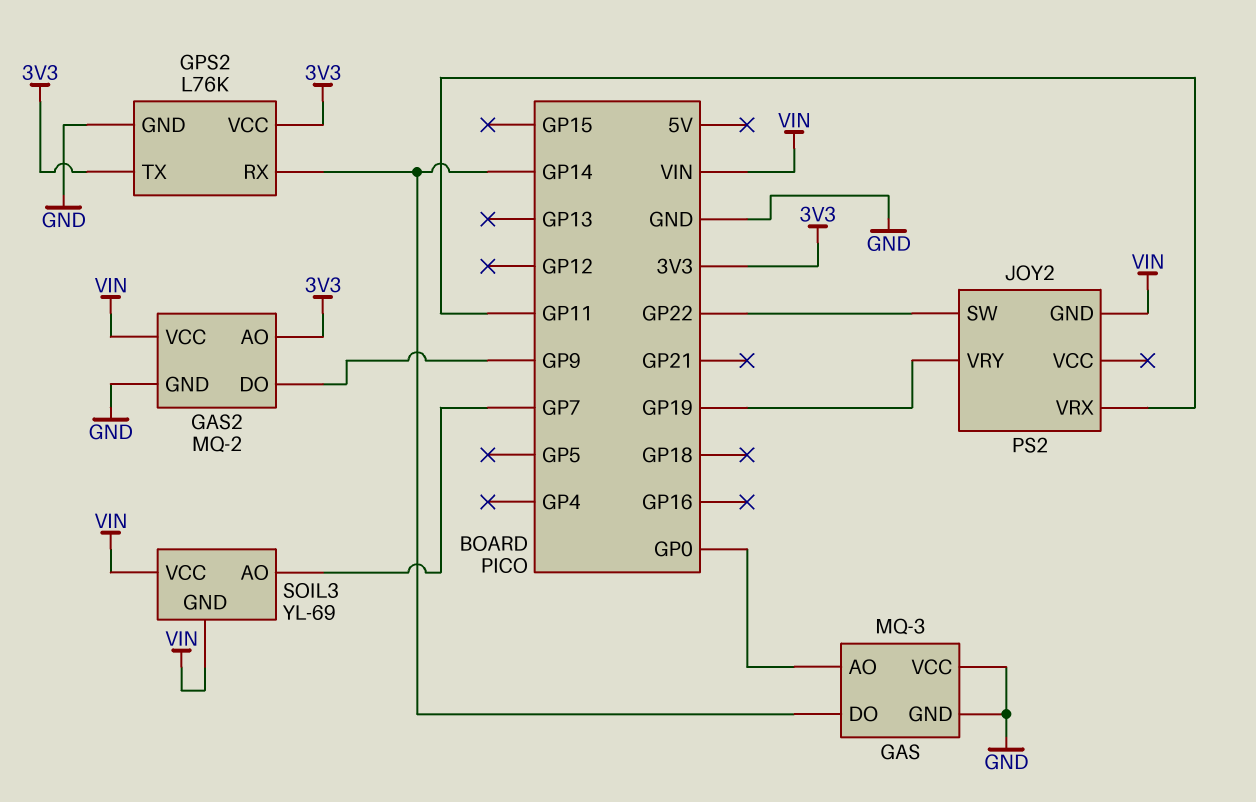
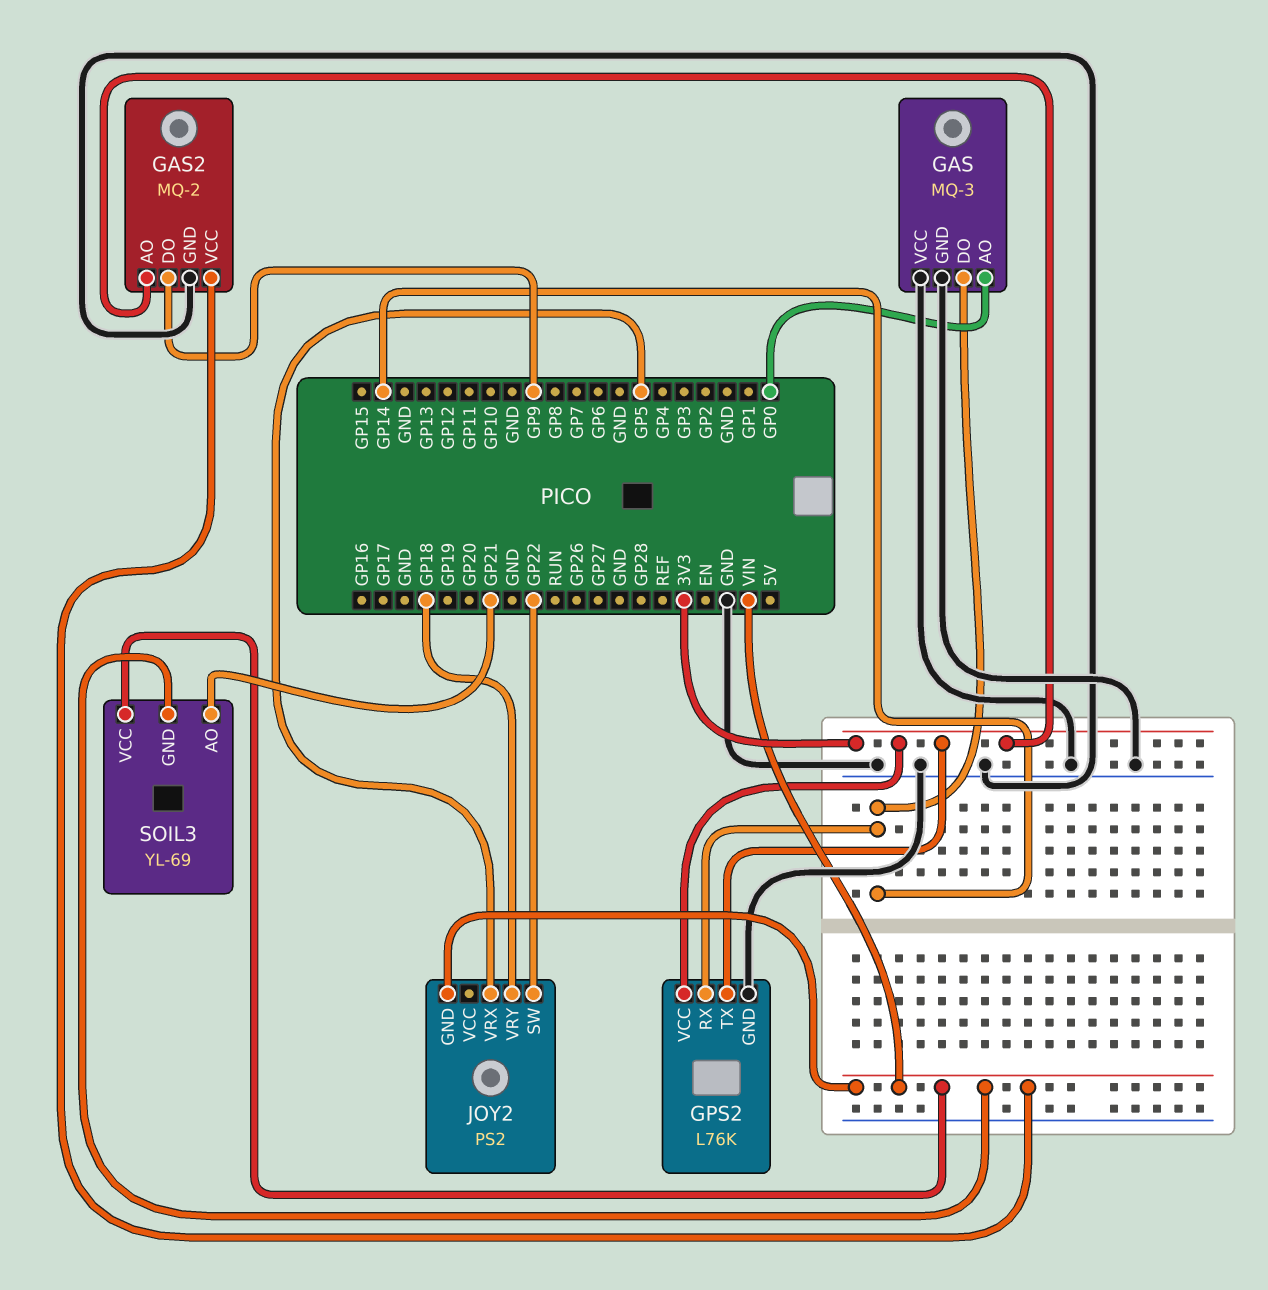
JOY2 pin VRX: GP11 -> GP5
JOY2 pin VRY: GP19 -> GP18
SOIL3 pin AO: GP7 -> GP21

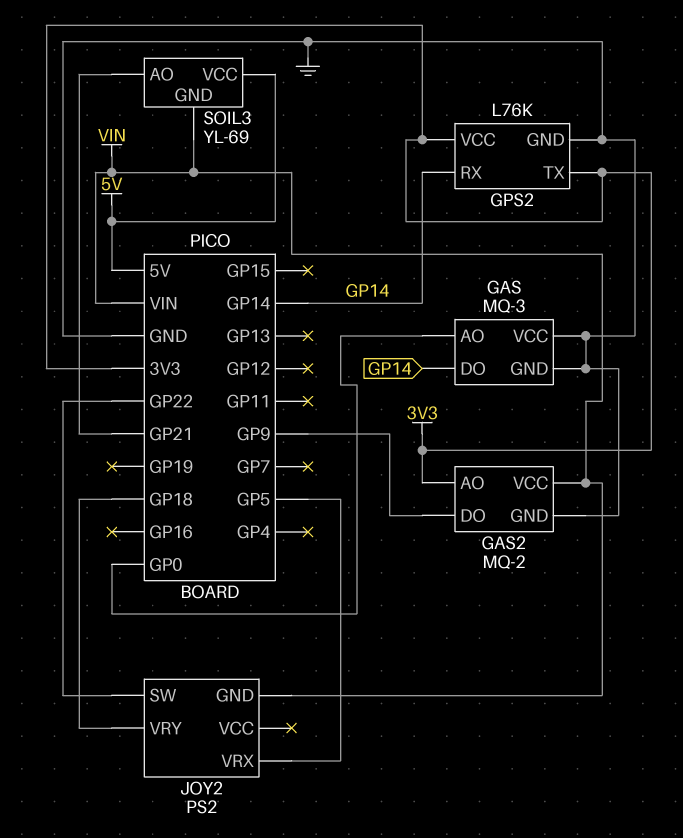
SOIL3 pin VCC: VIN -> 5V

